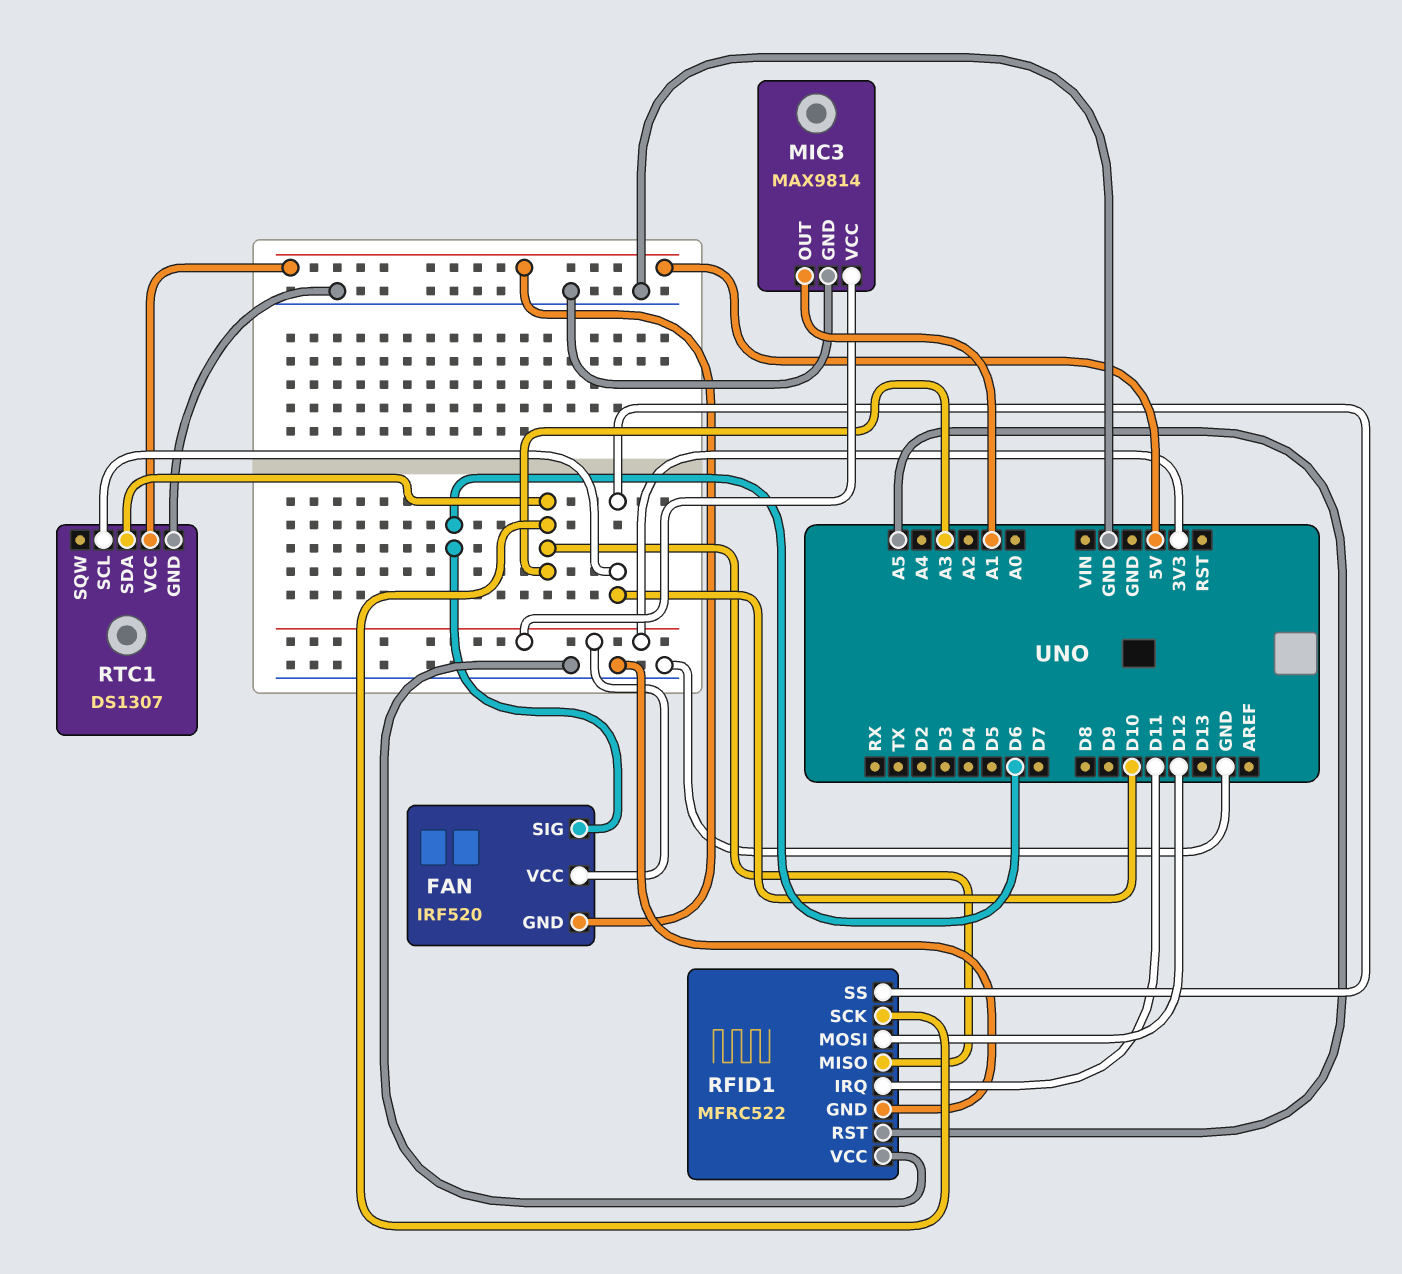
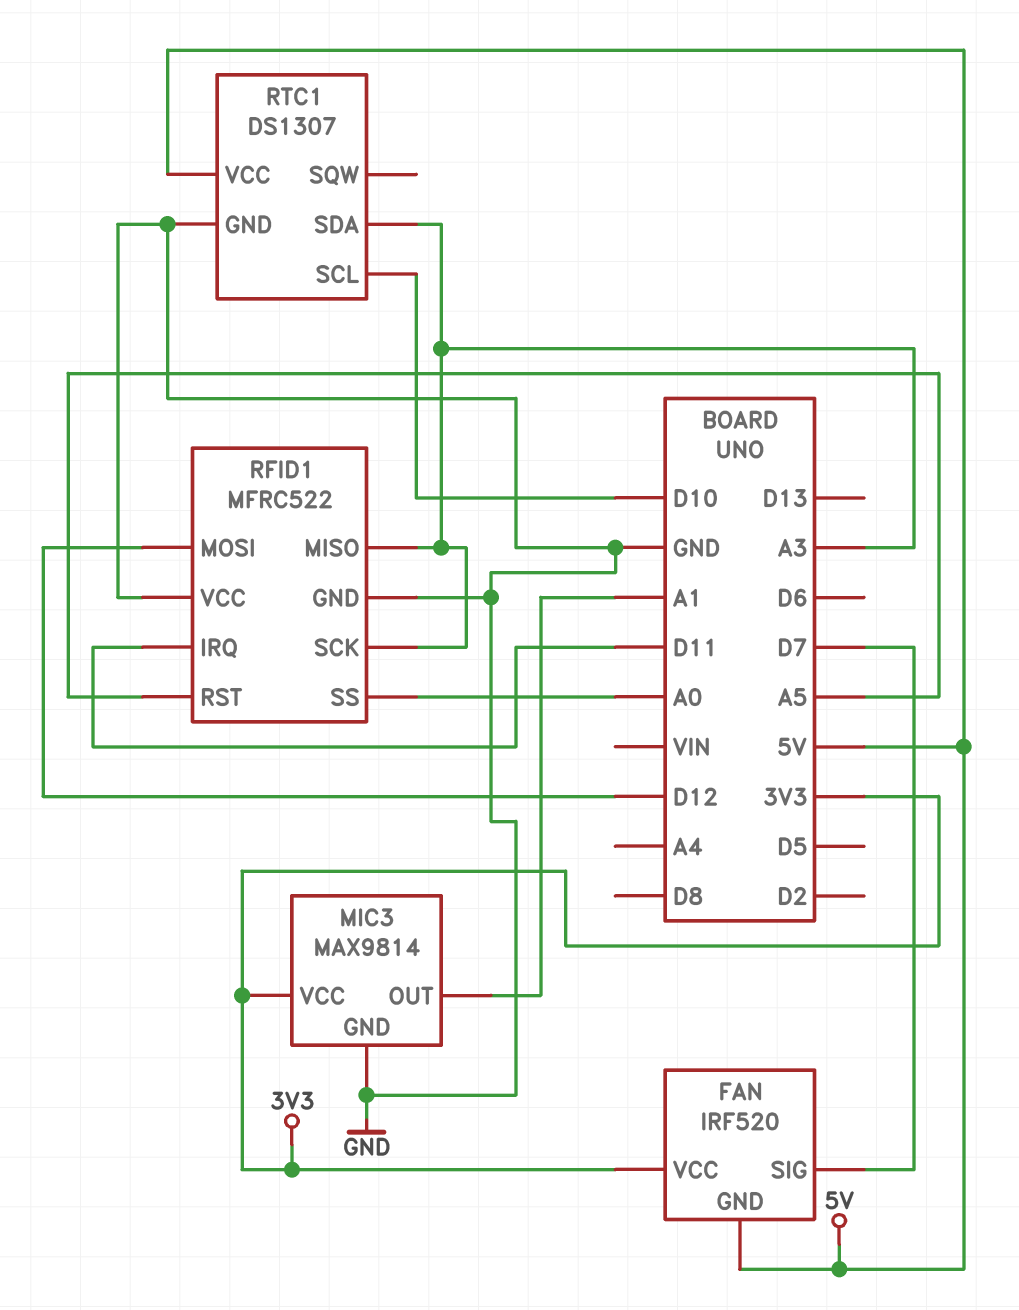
FAN pin SIG: D6 -> D7
RFID1 pin SS: D10 -> A0

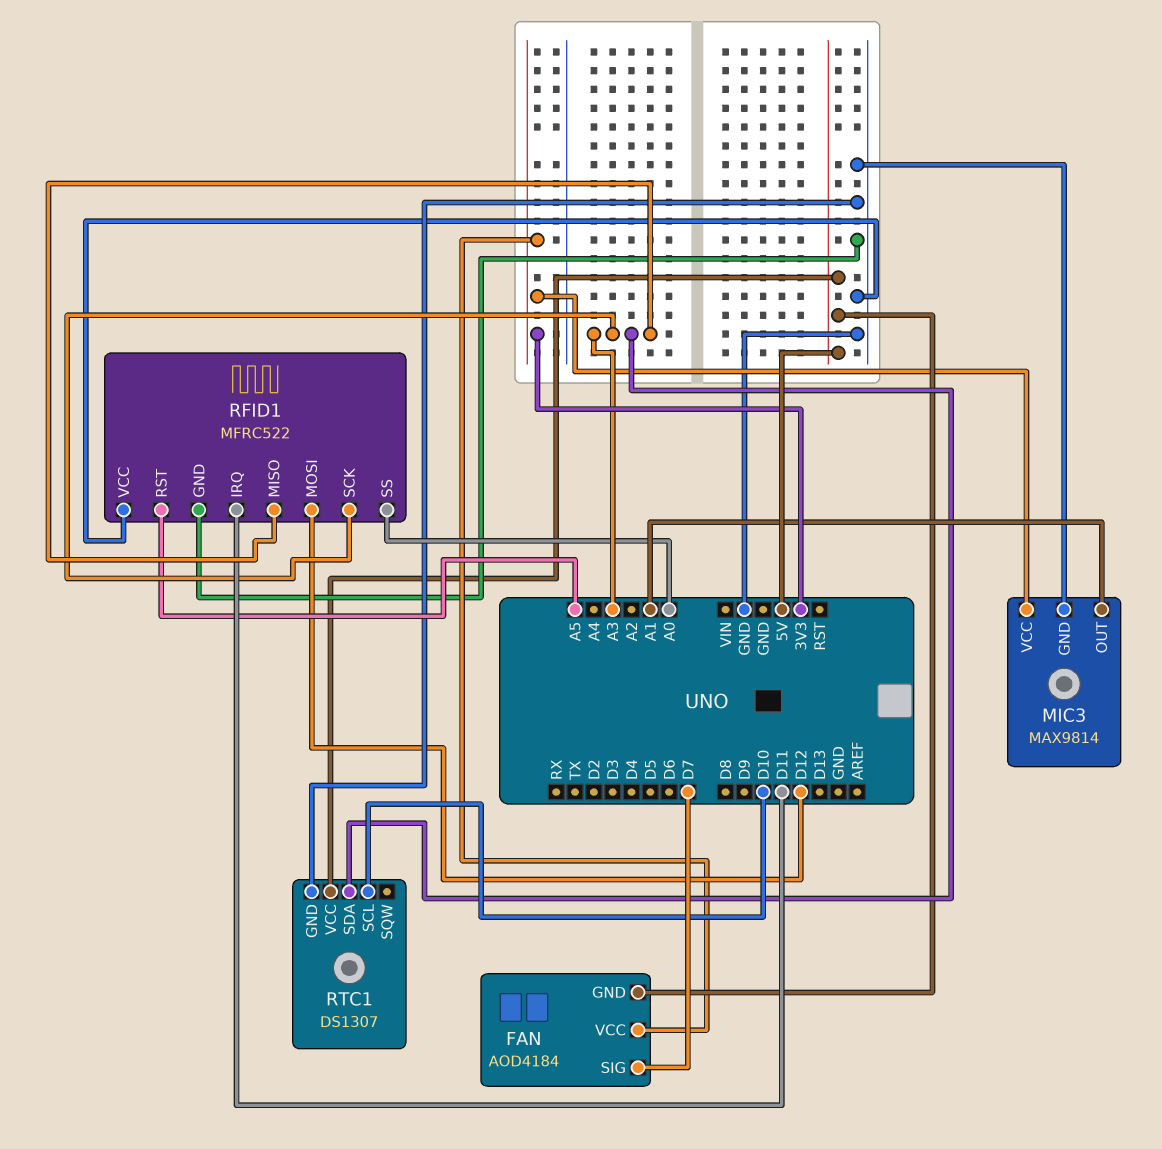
FAN: IRF520 -> AOD4184

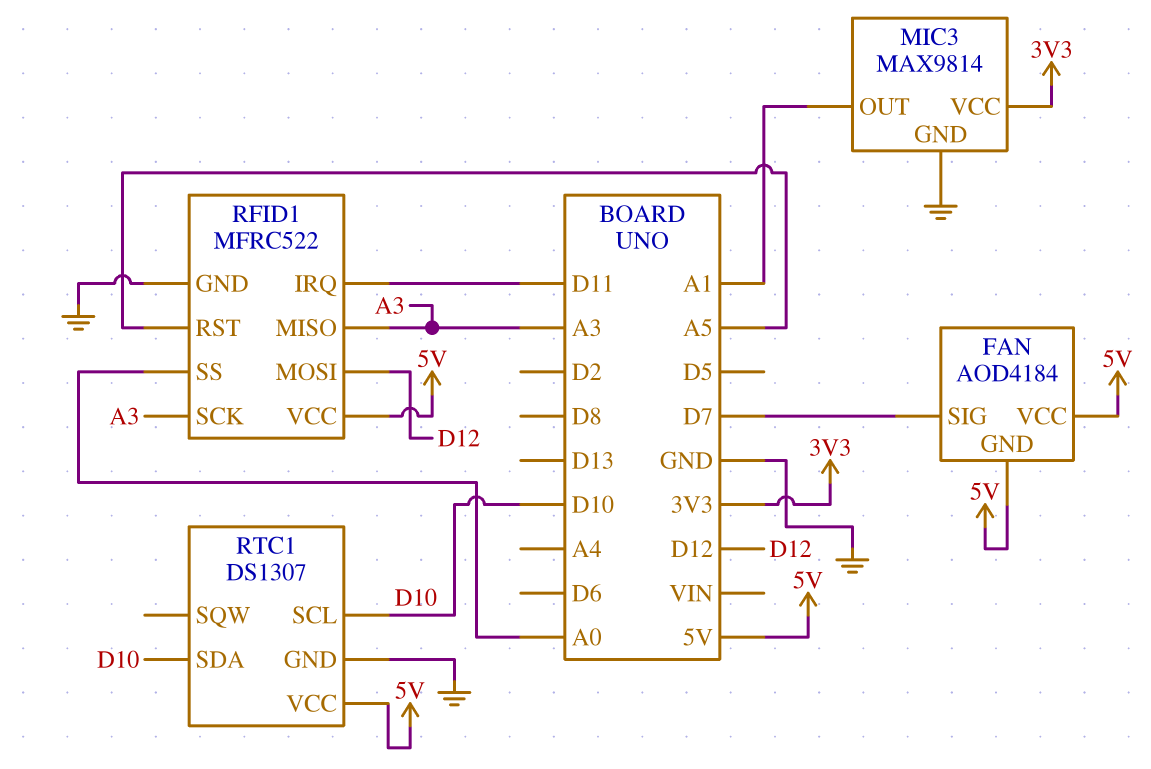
FAN pin VCC: 3V3 -> 5V
RFID1 pin VCC: GND -> 5V
RTC1 pin SDA: A3 -> D10

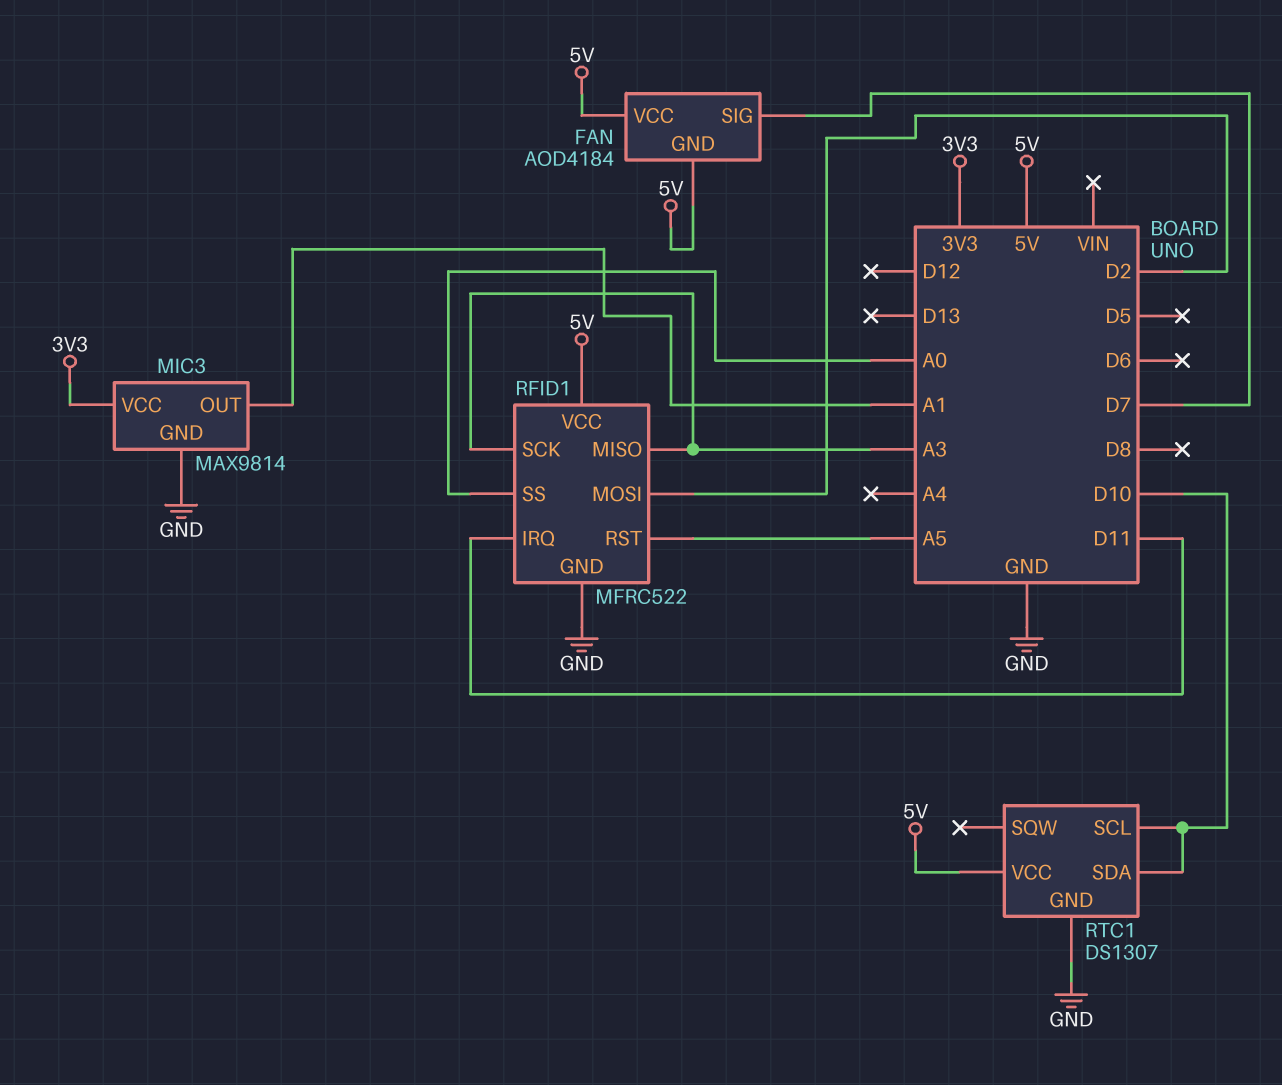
RFID1 pin MOSI: D12 -> D2

